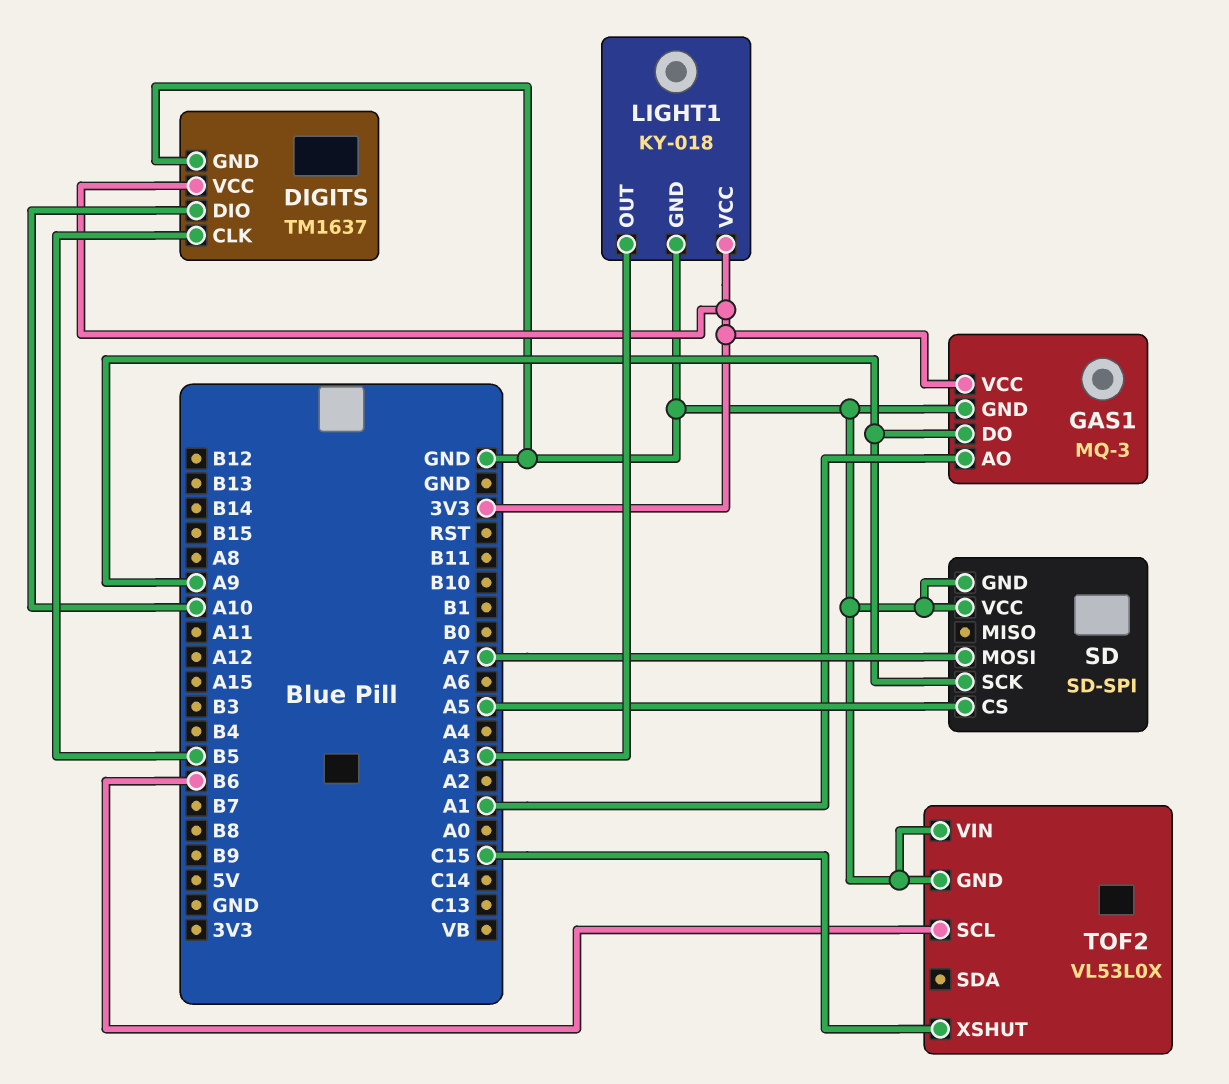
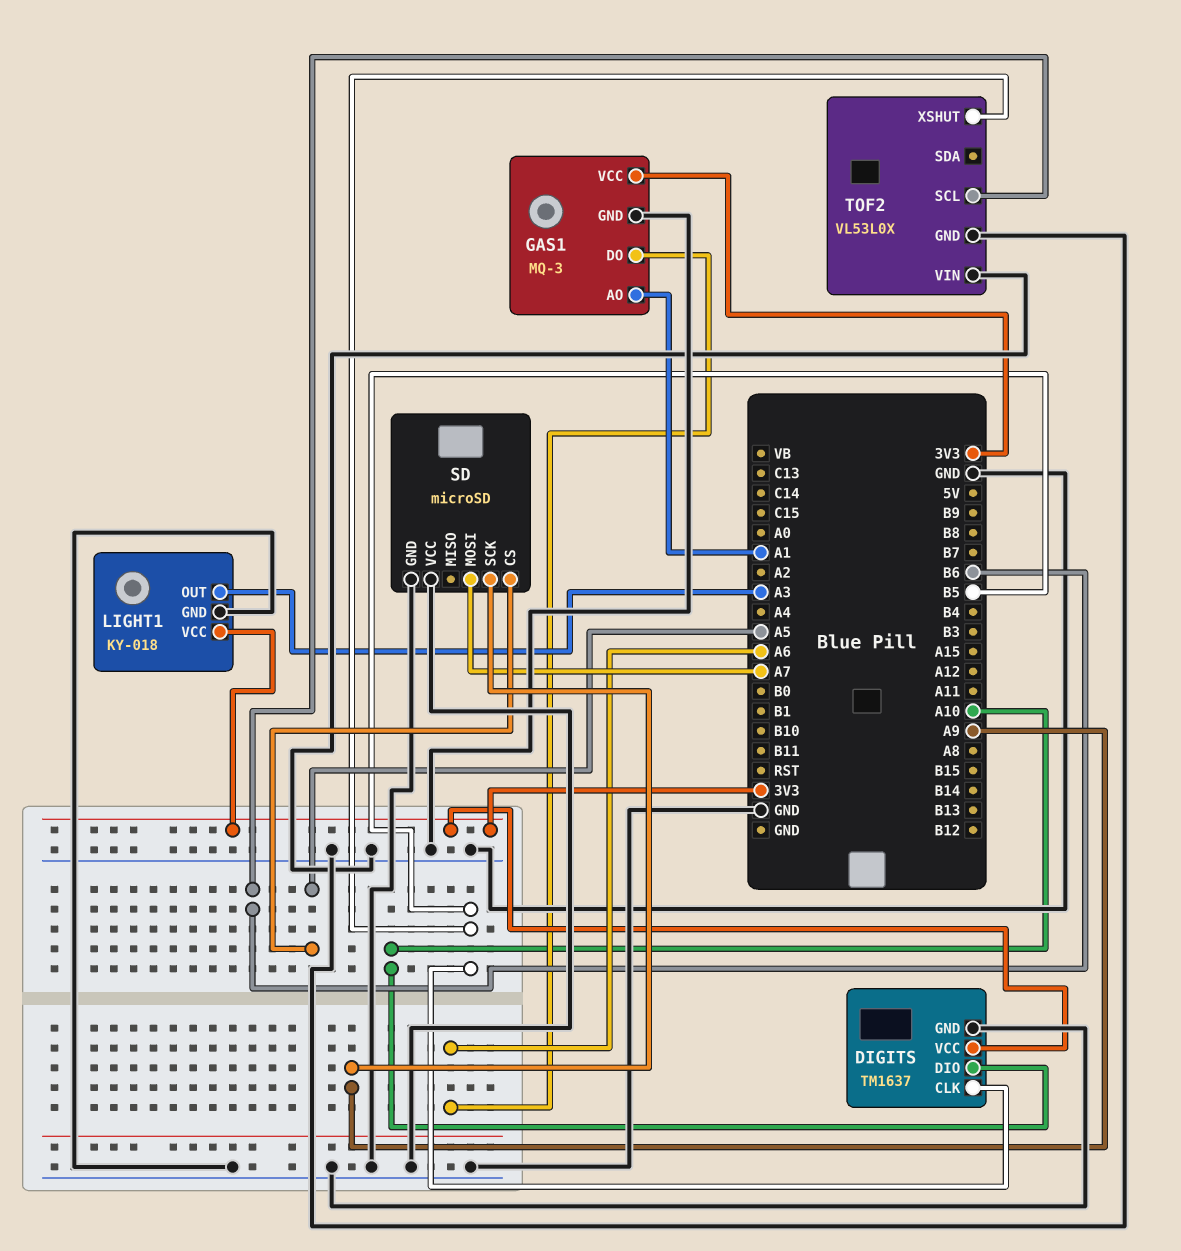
GAS1 pin DO: A9 -> A6
SD: SD-SPI -> microSD
TOF2 pin XSHUT: C15 -> B5

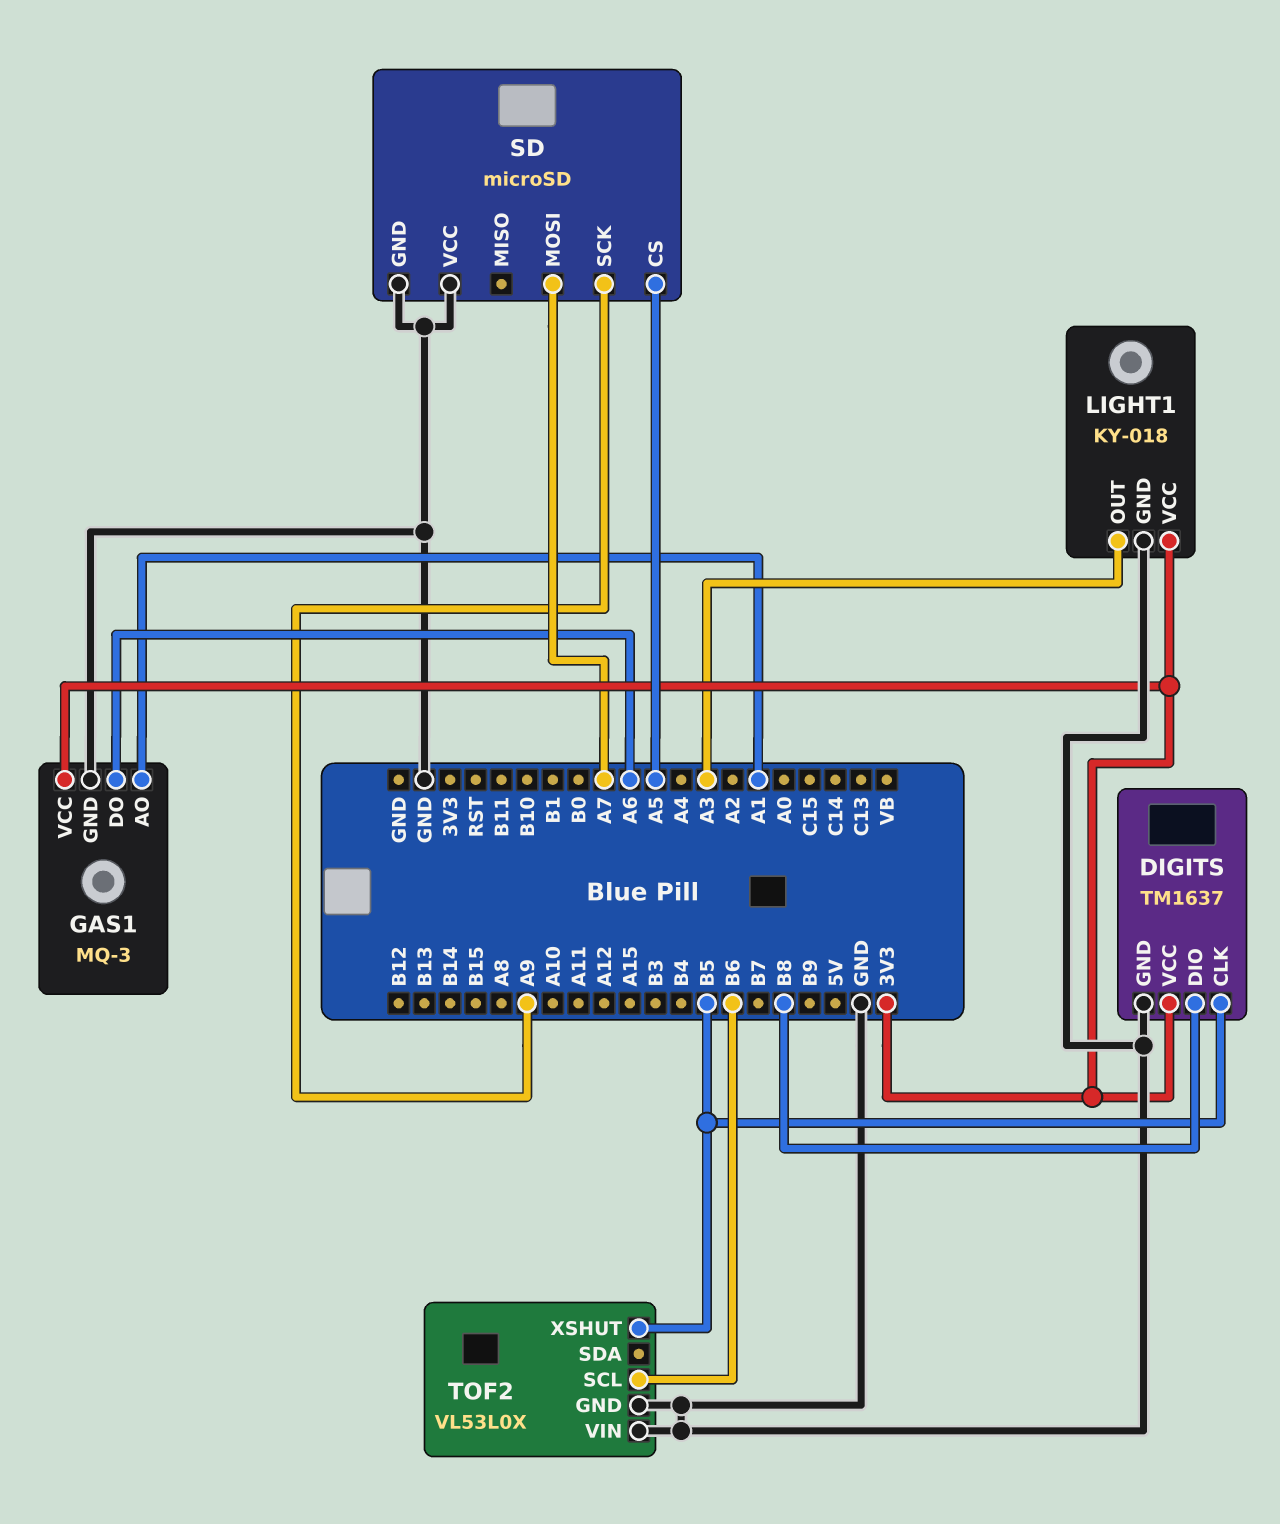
DIGITS pin DIO: A10 -> B8

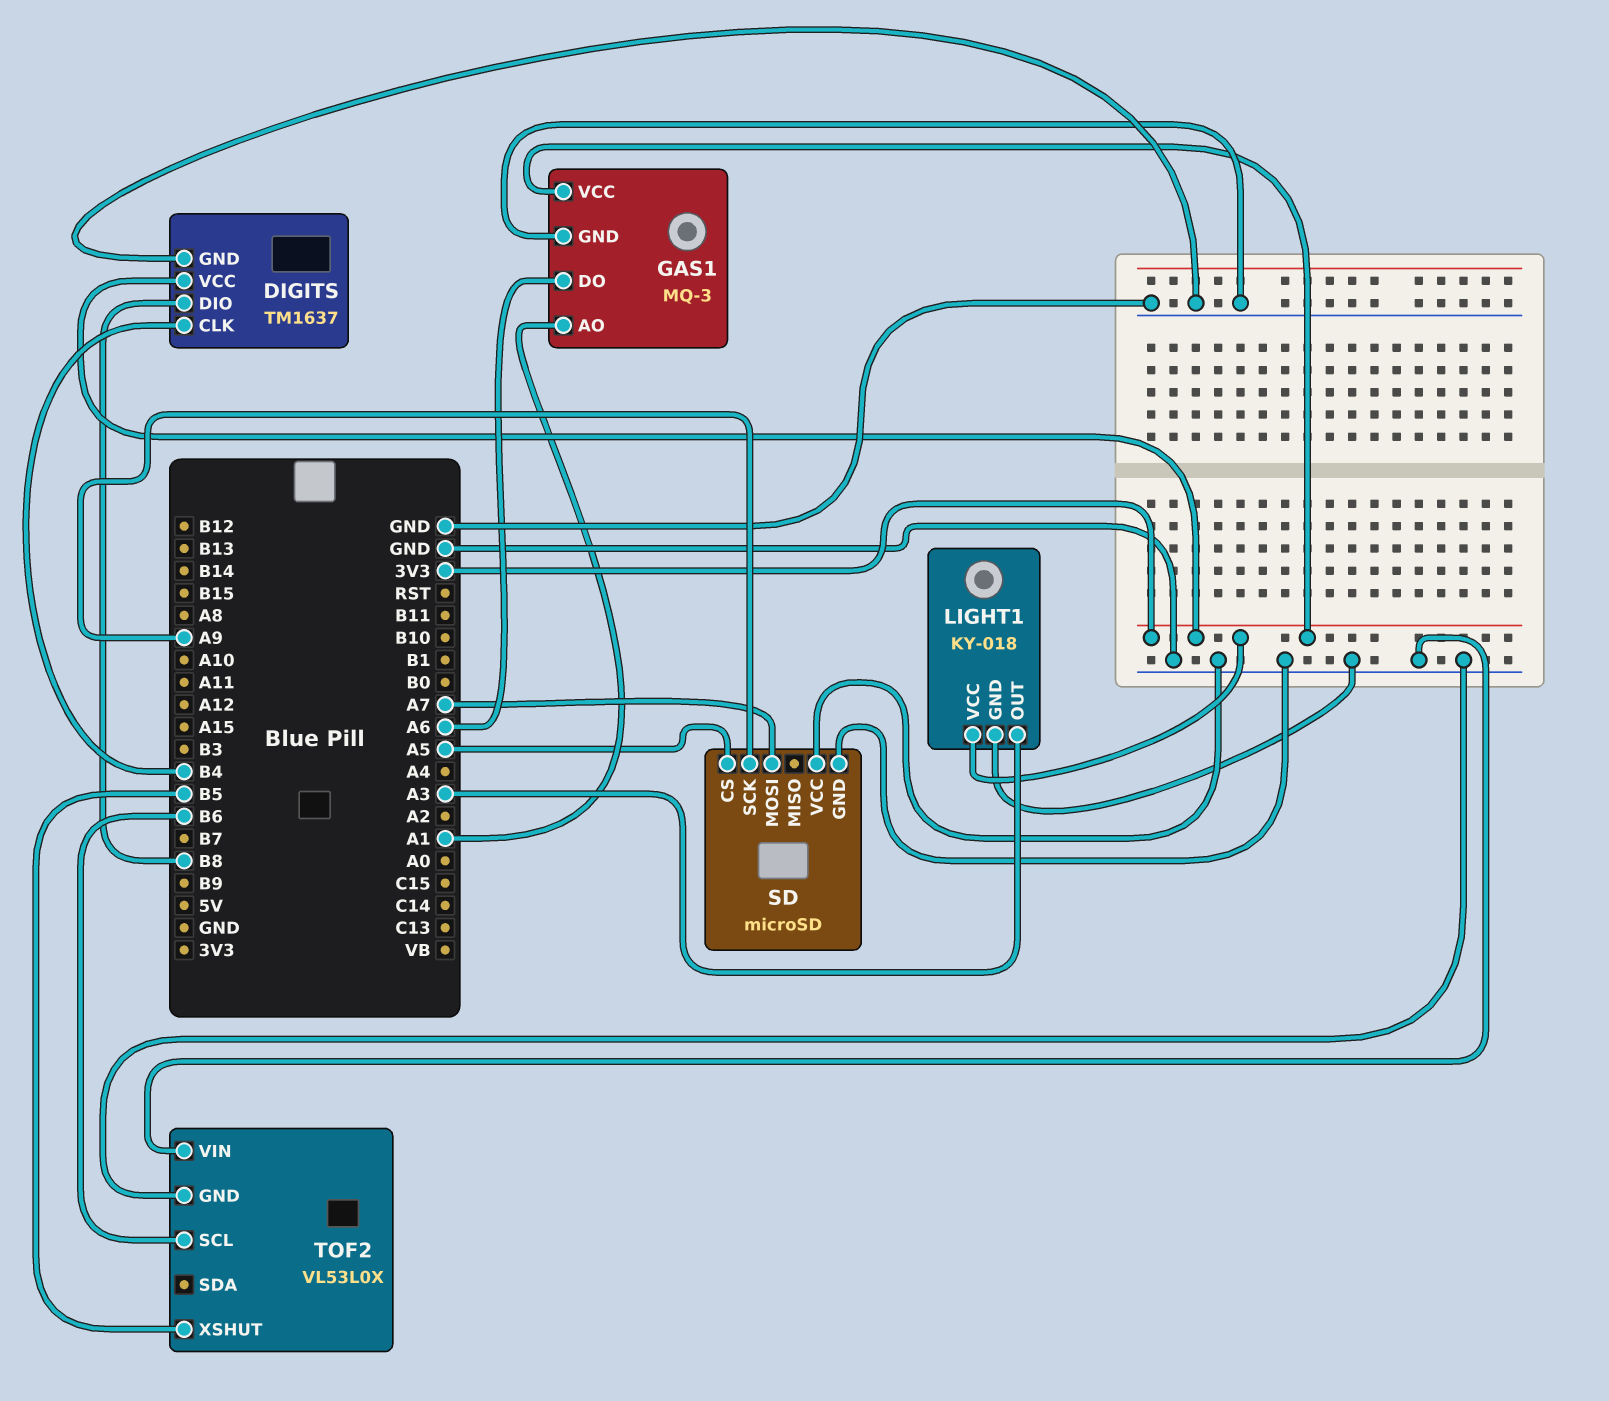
DIGITS pin CLK: B5 -> B4

